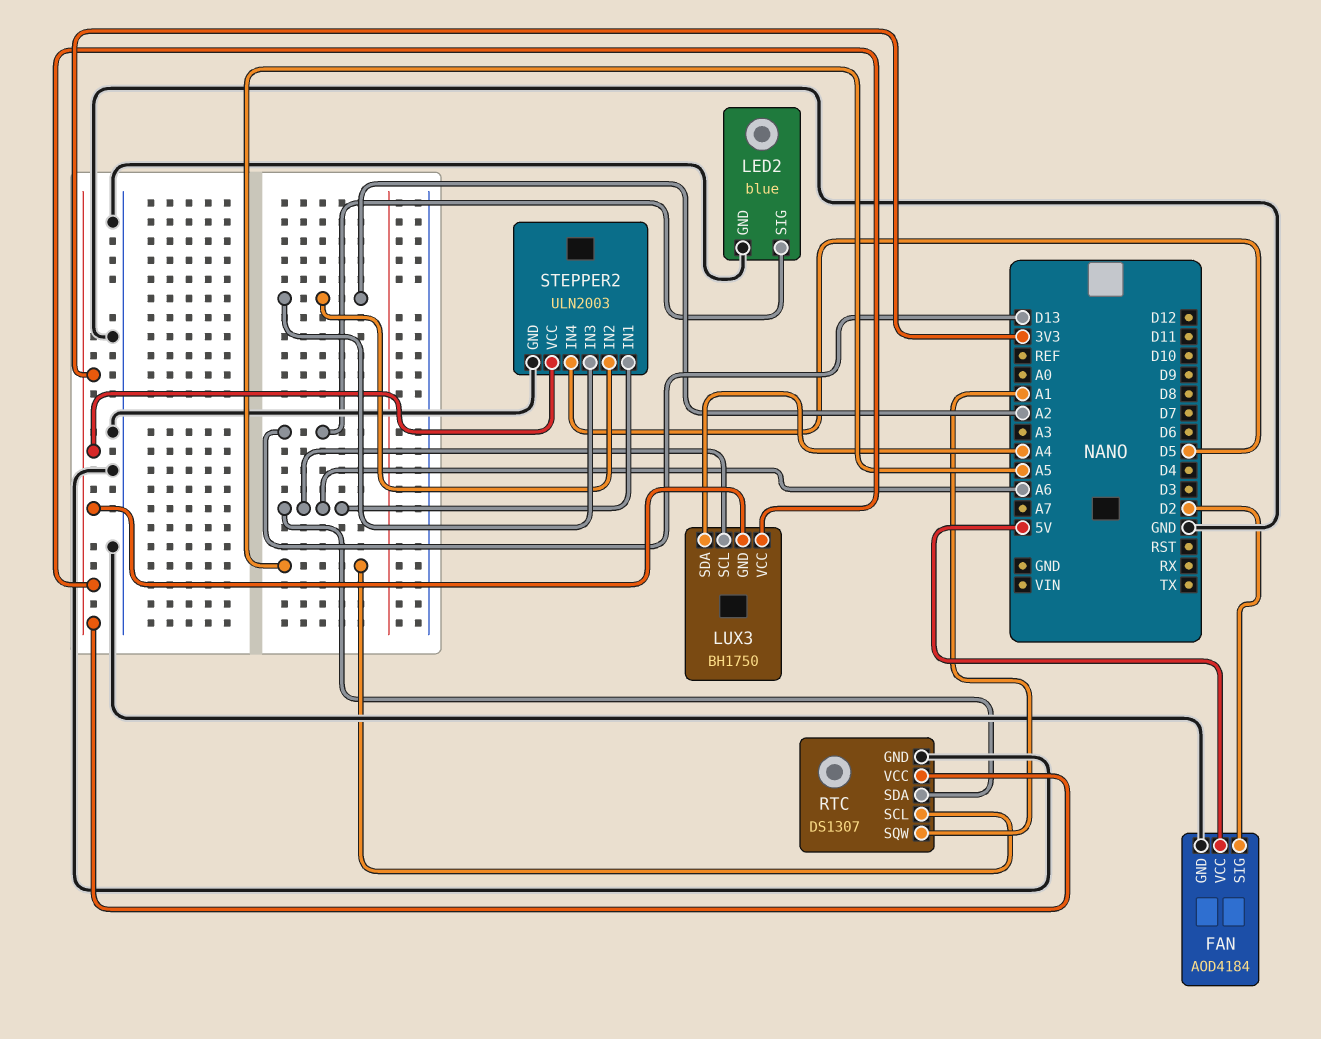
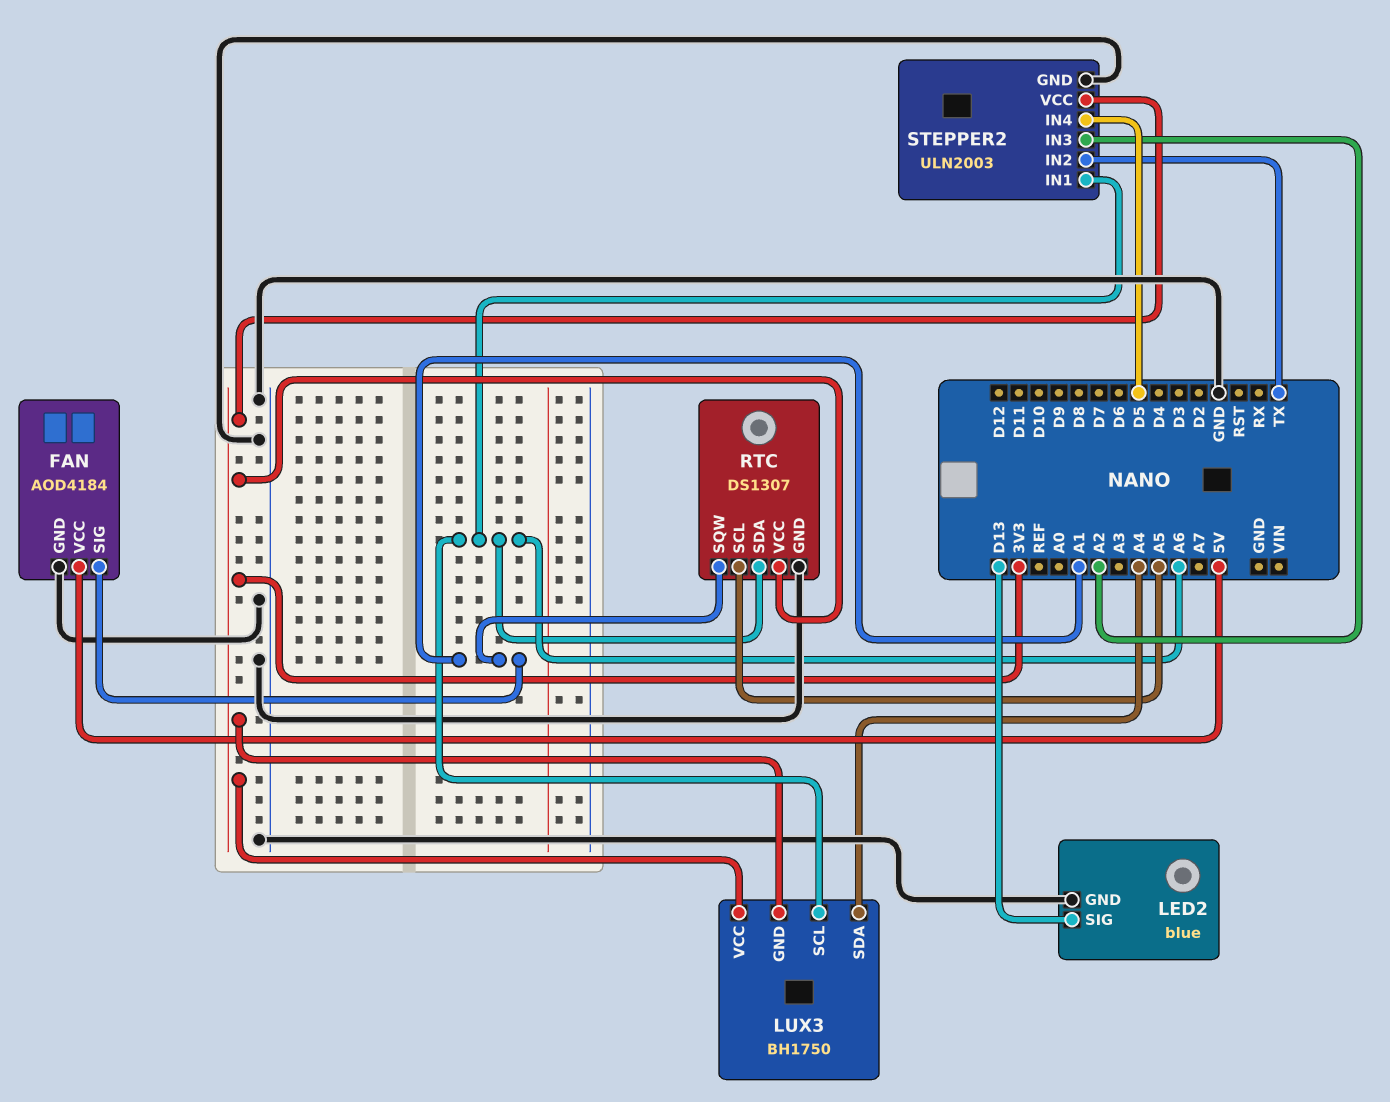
FAN pin SIG: D2 -> A1
STEPPER2 pin IN2: A2 -> TX

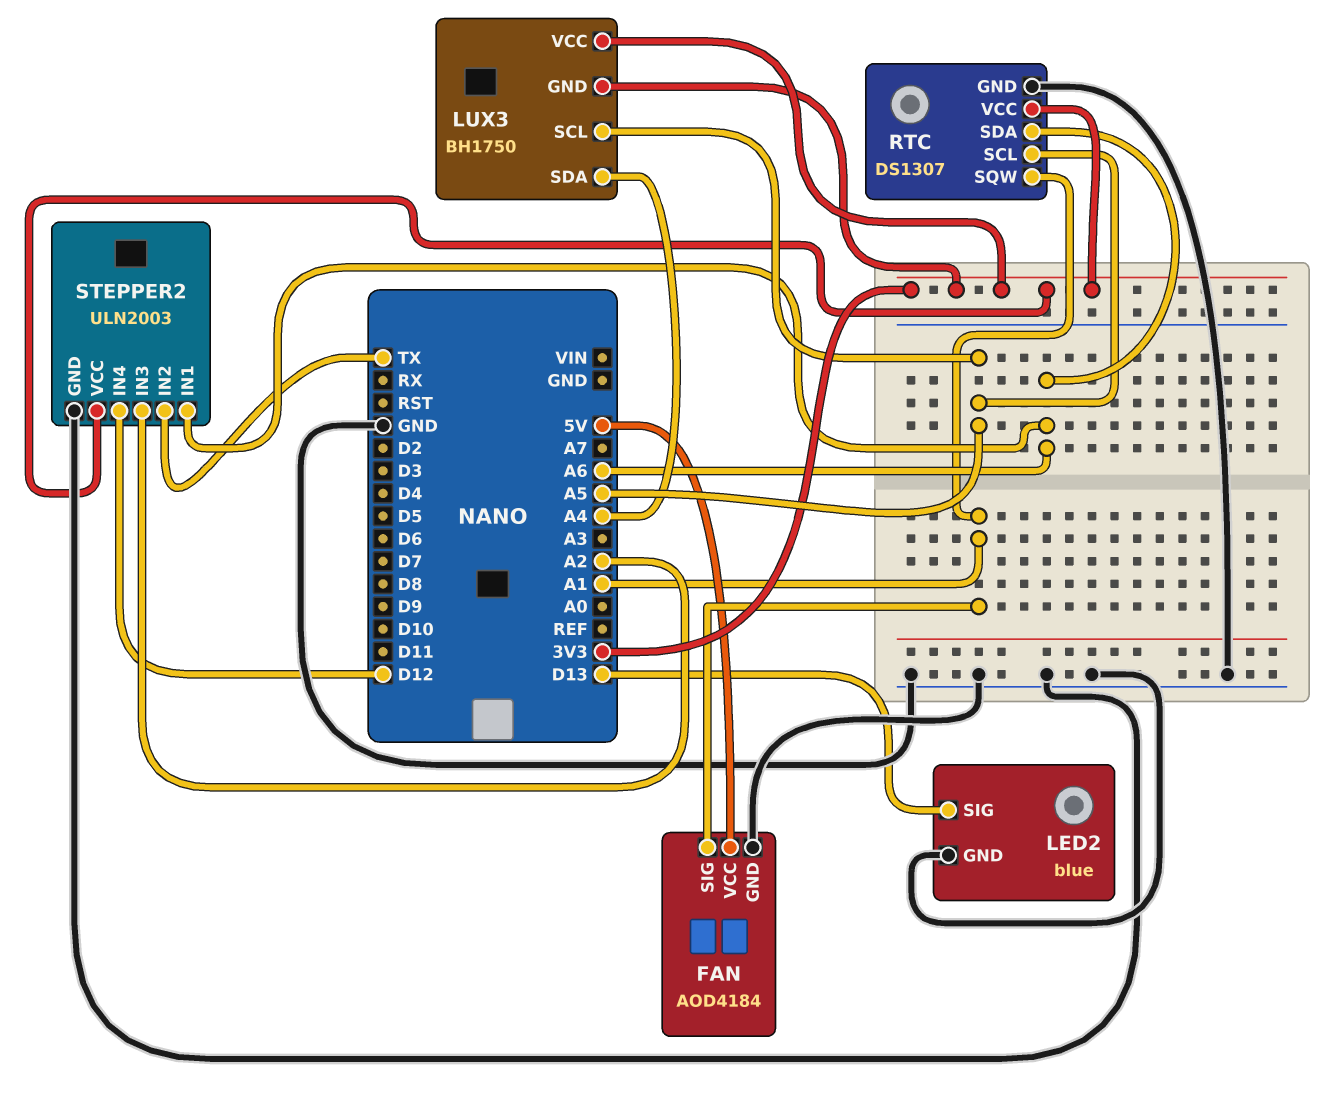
LUX3 pin SCL: A6 -> A5
STEPPER2 pin IN4: D5 -> D12

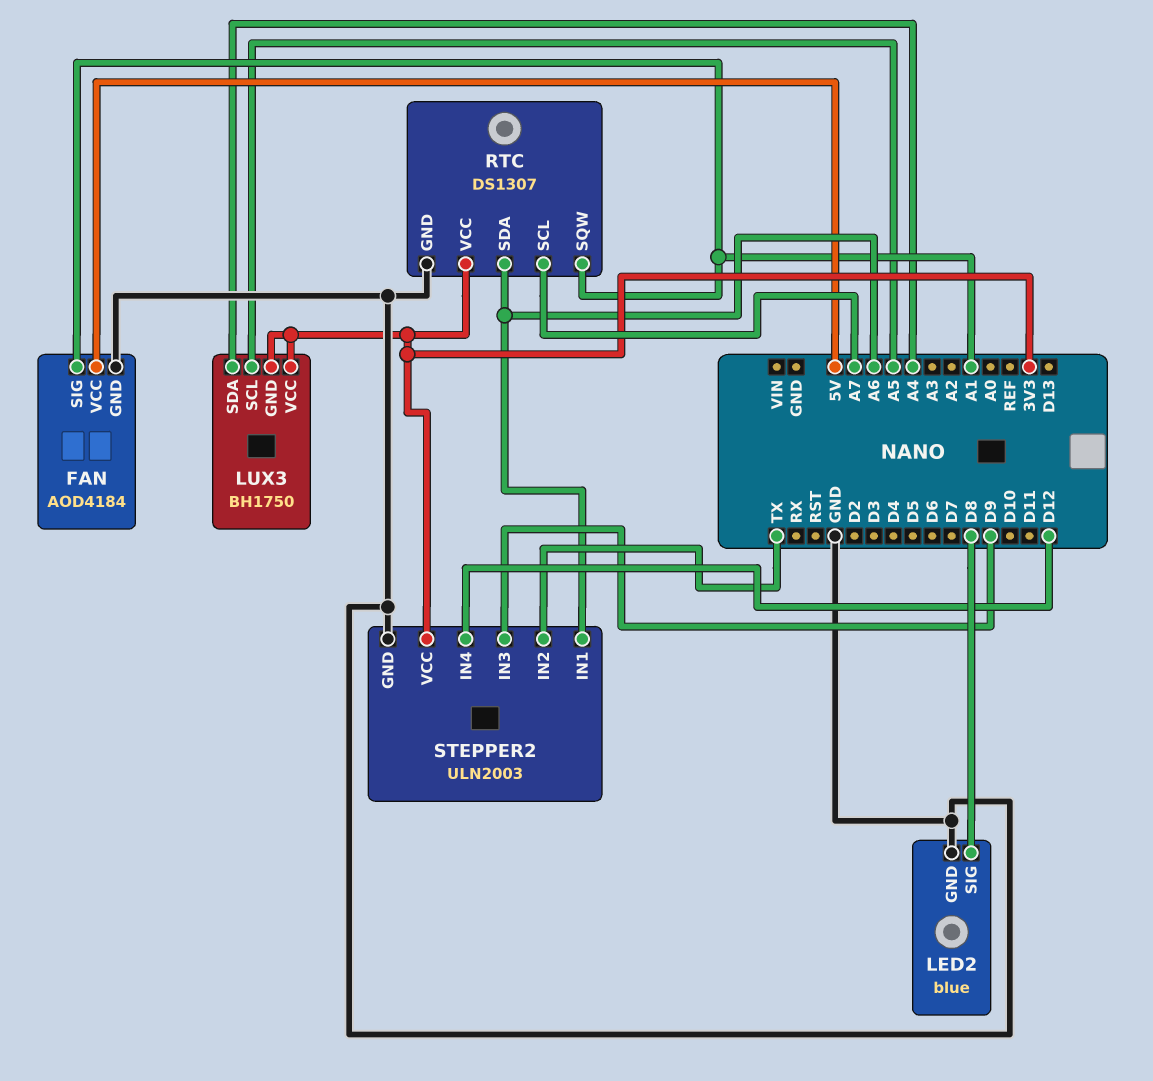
LED2 pin SIG: D13 -> D8
RTC pin SCL: A5 -> A7
STEPPER2 pin IN3: A2 -> D9

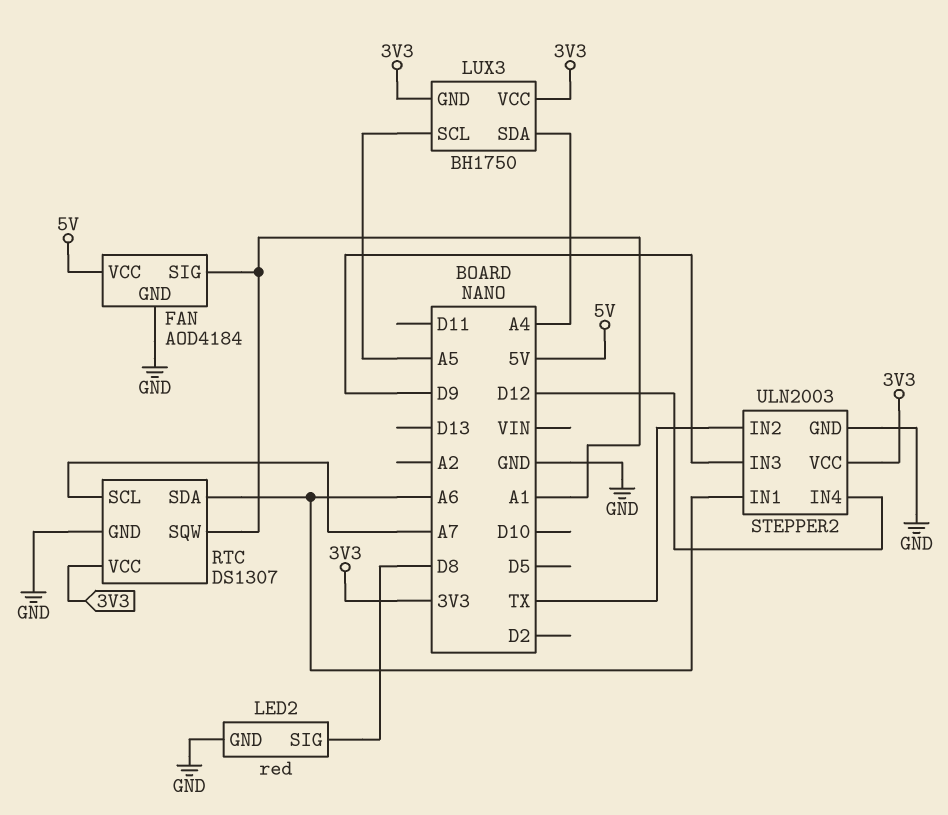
LED2: blue -> red

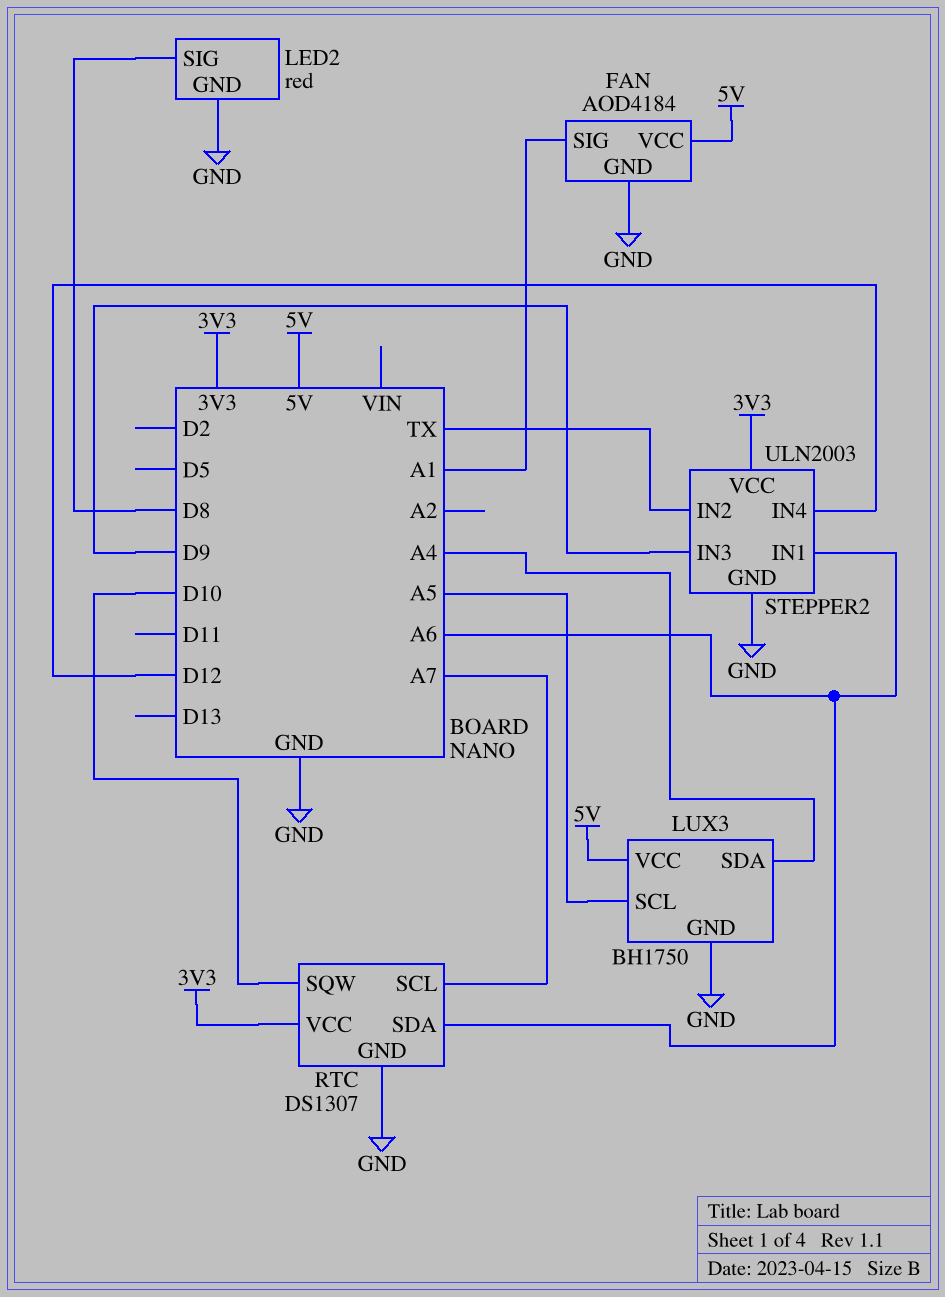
LUX3 pin GND: 3V3 -> GND
LUX3 pin VCC: 3V3 -> 5V
RTC pin SQW: A1 -> D10

